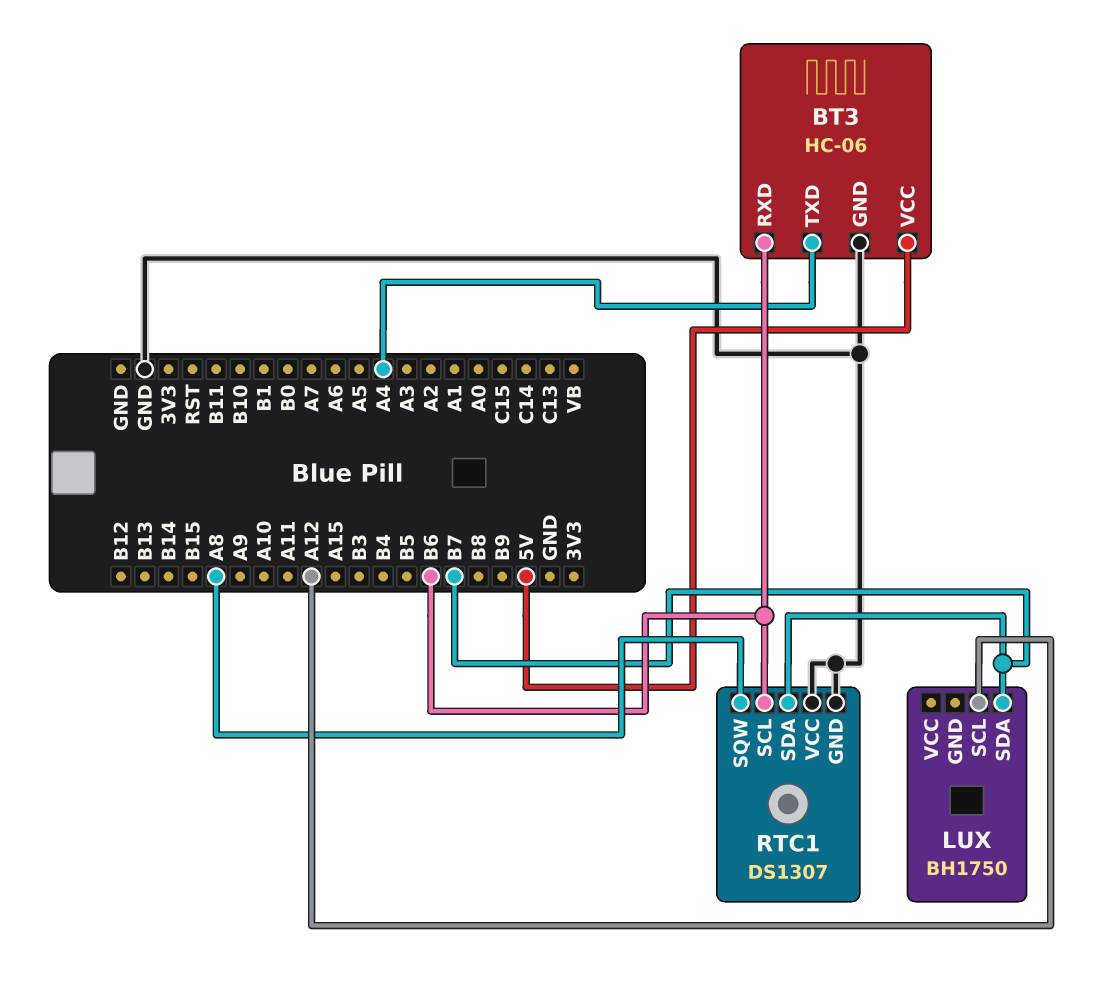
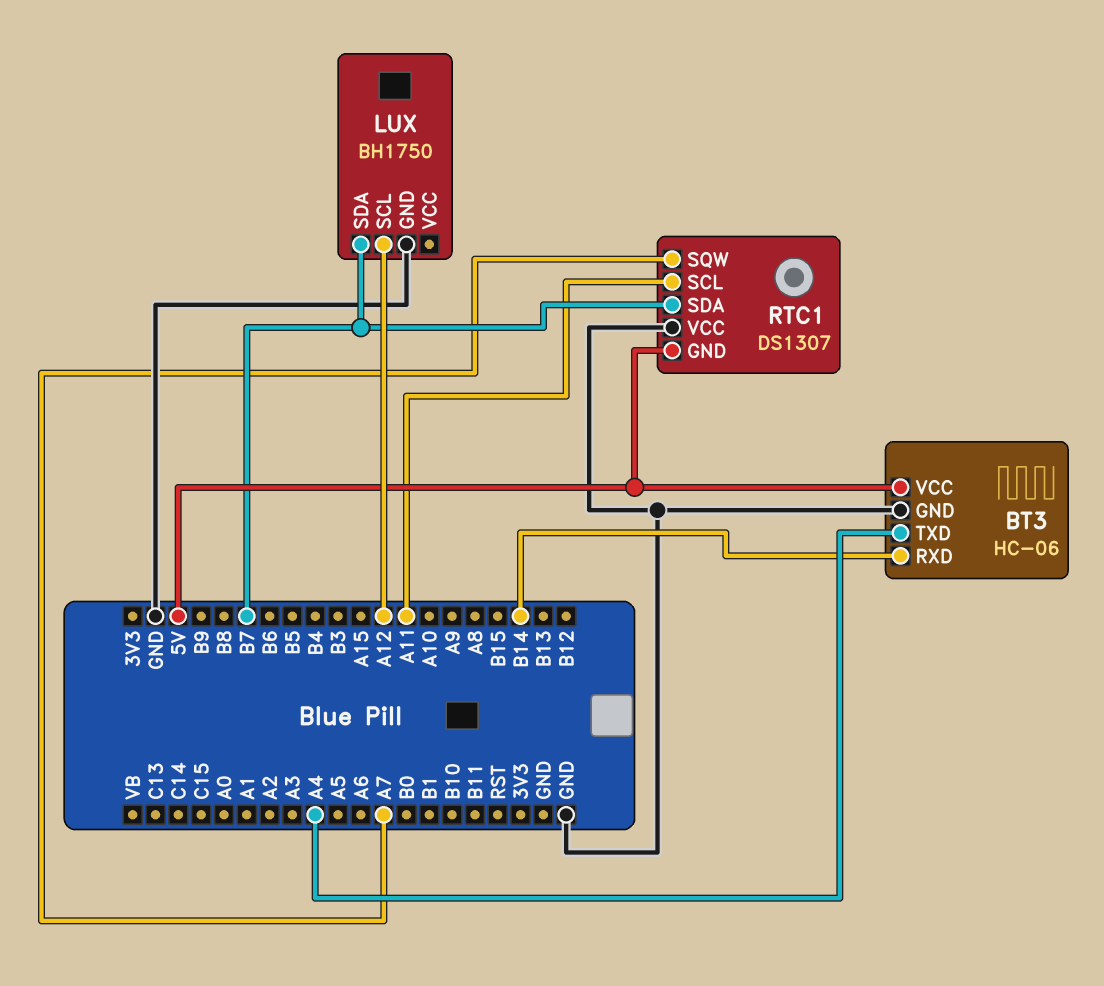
BT3 pin RXD: B6 -> B14
LUX pin GND: none -> GND
RTC1 pin GND: GND -> 5V
RTC1 pin SCL: B6 -> A11
RTC1 pin SQW: A8 -> A7

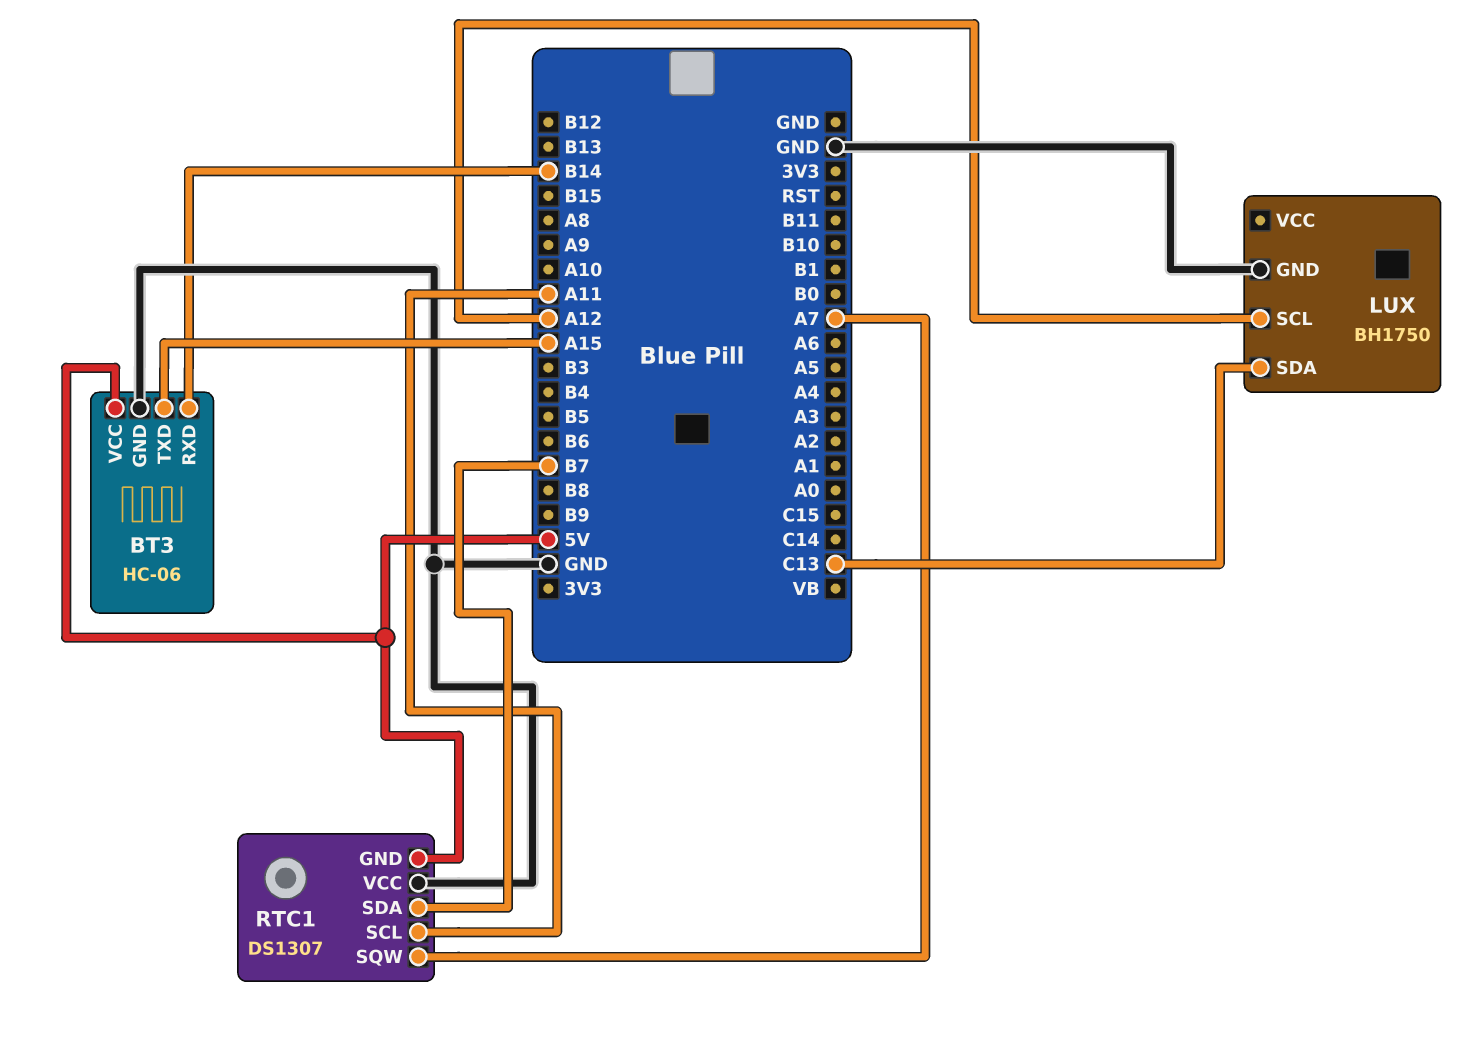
BT3 pin TXD: A4 -> A15
LUX pin SDA: B7 -> C13

